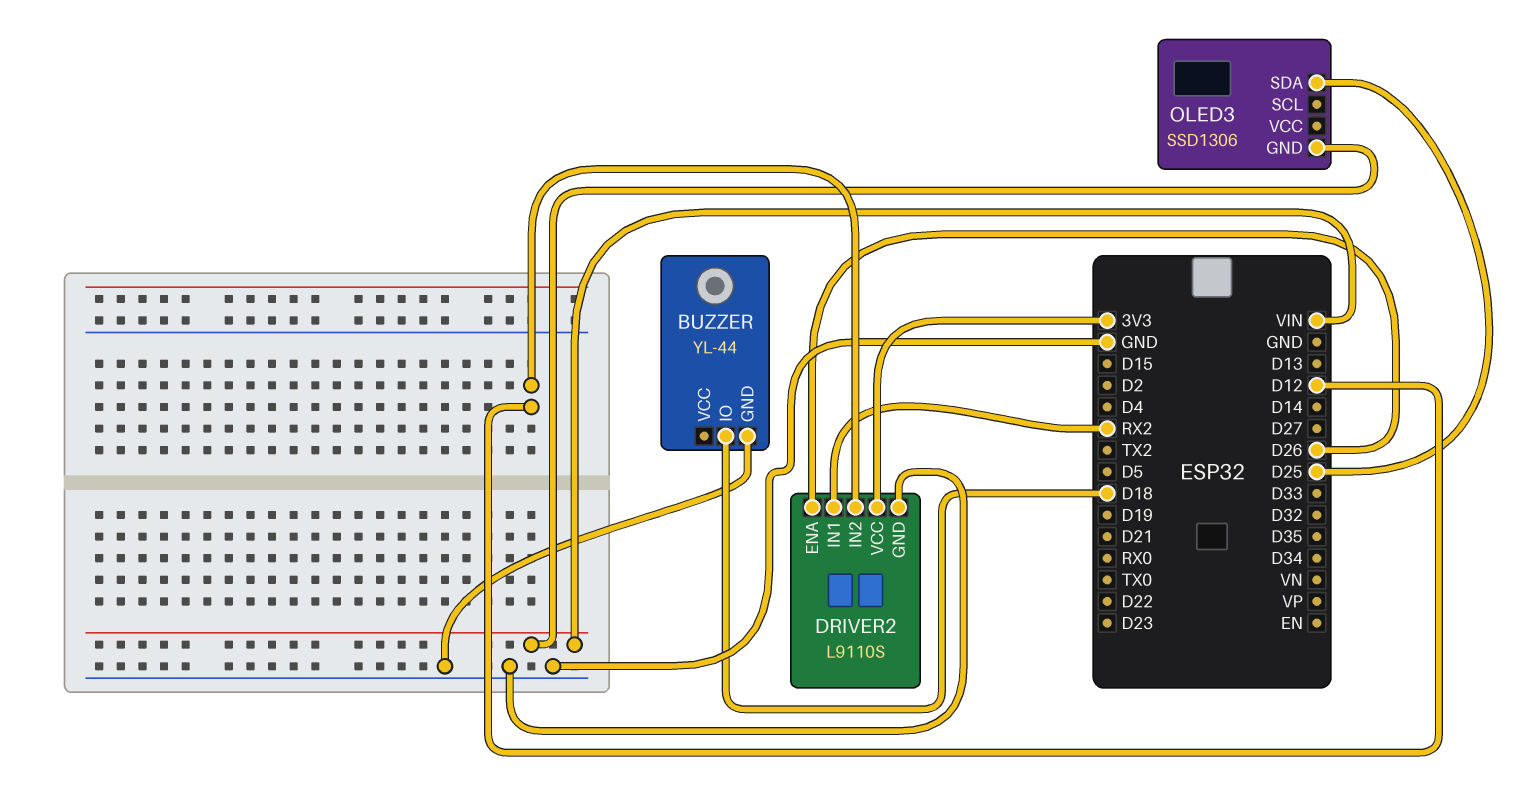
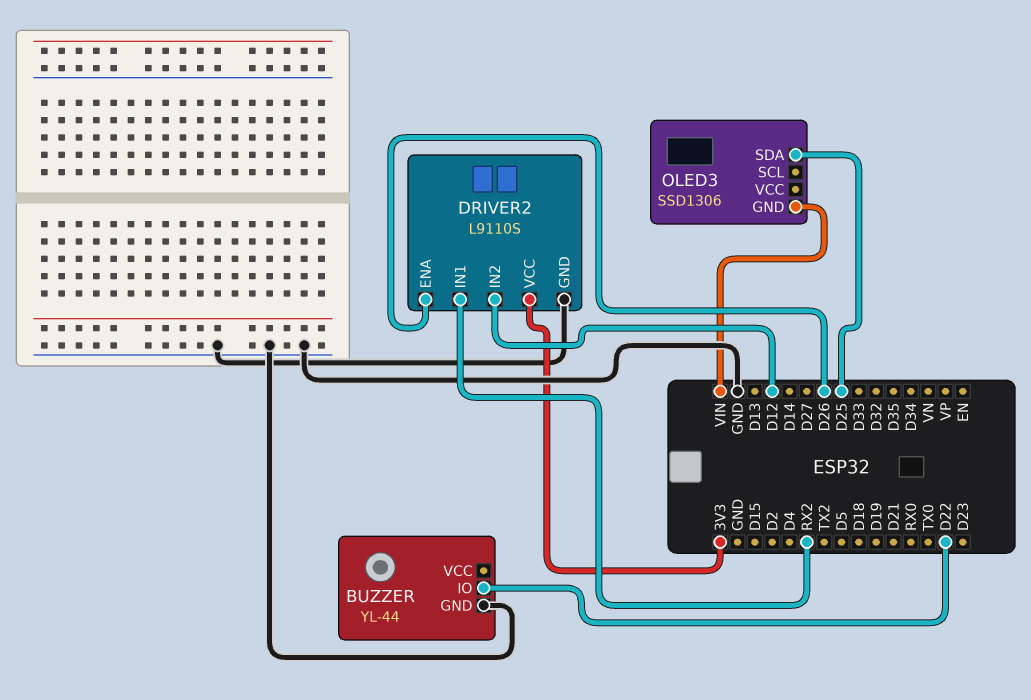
BUZZER pin IO: D18 -> D22

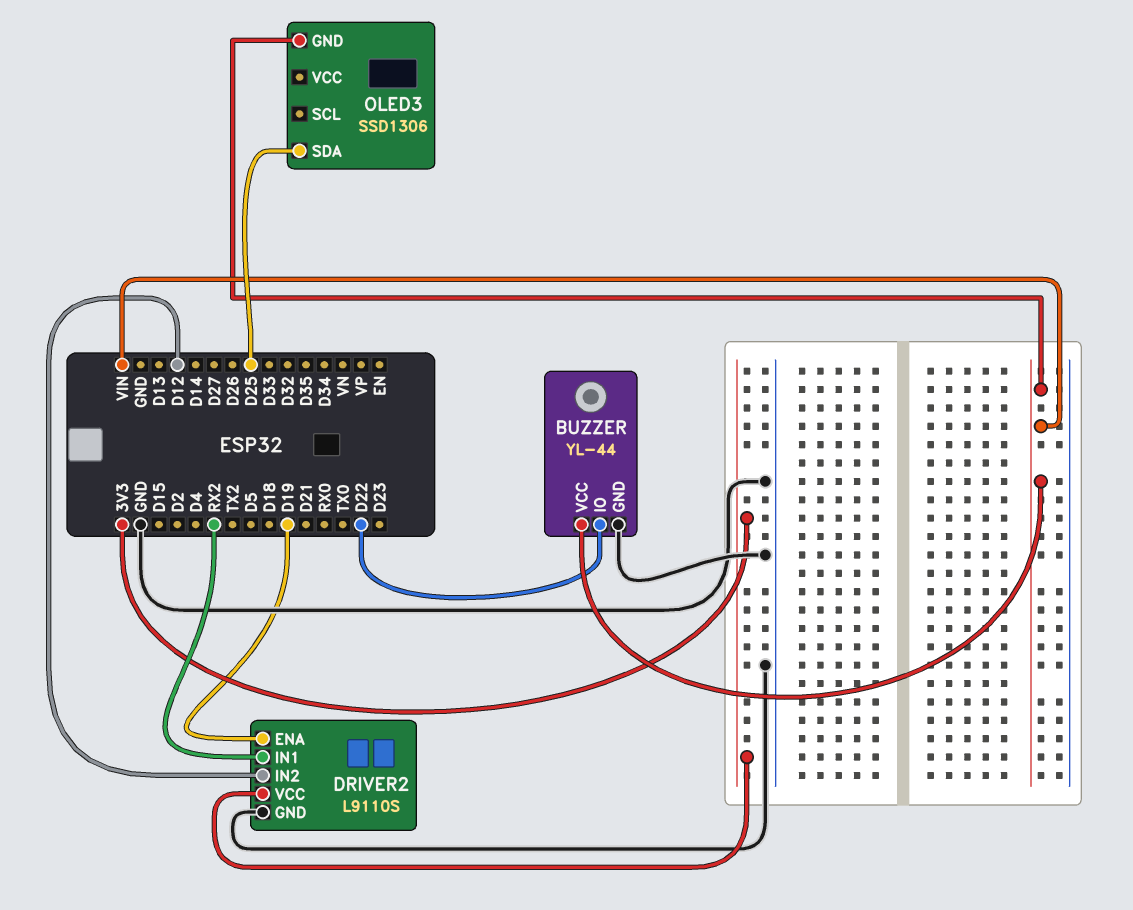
BUZZER pin VCC: none -> VIN
DRIVER2 pin ENA: D26 -> D19

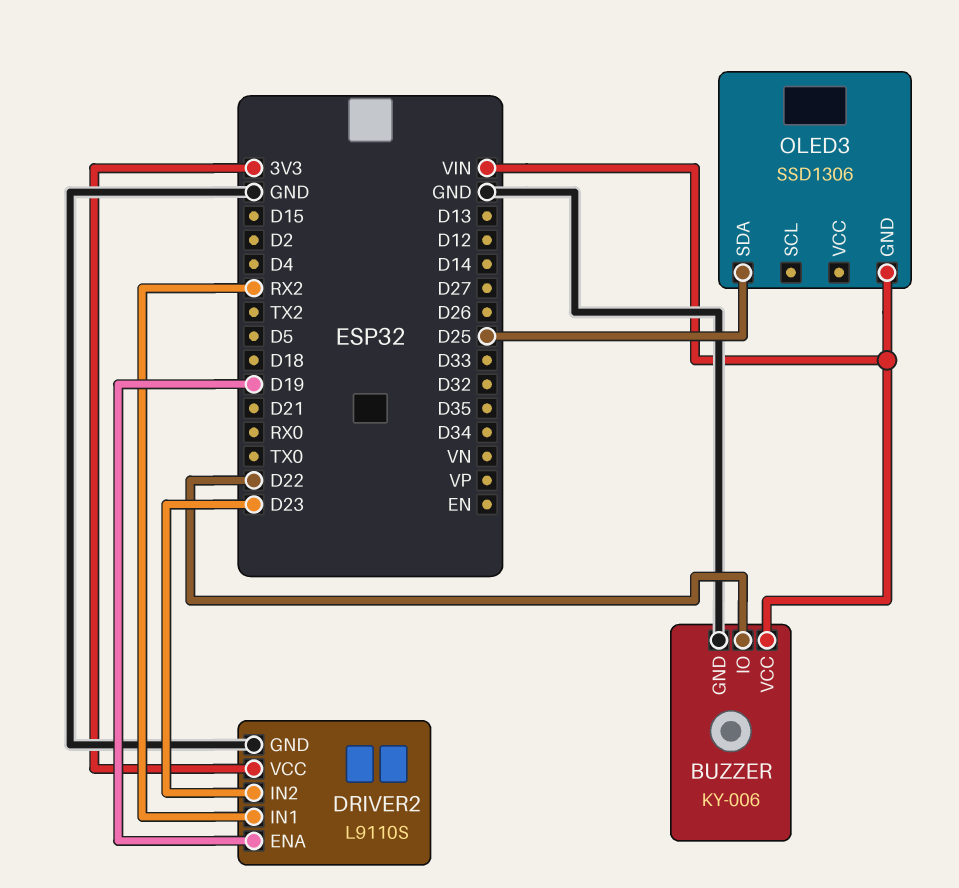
BUZZER: YL-44 -> KY-006
DRIVER2 pin IN2: D12 -> D23

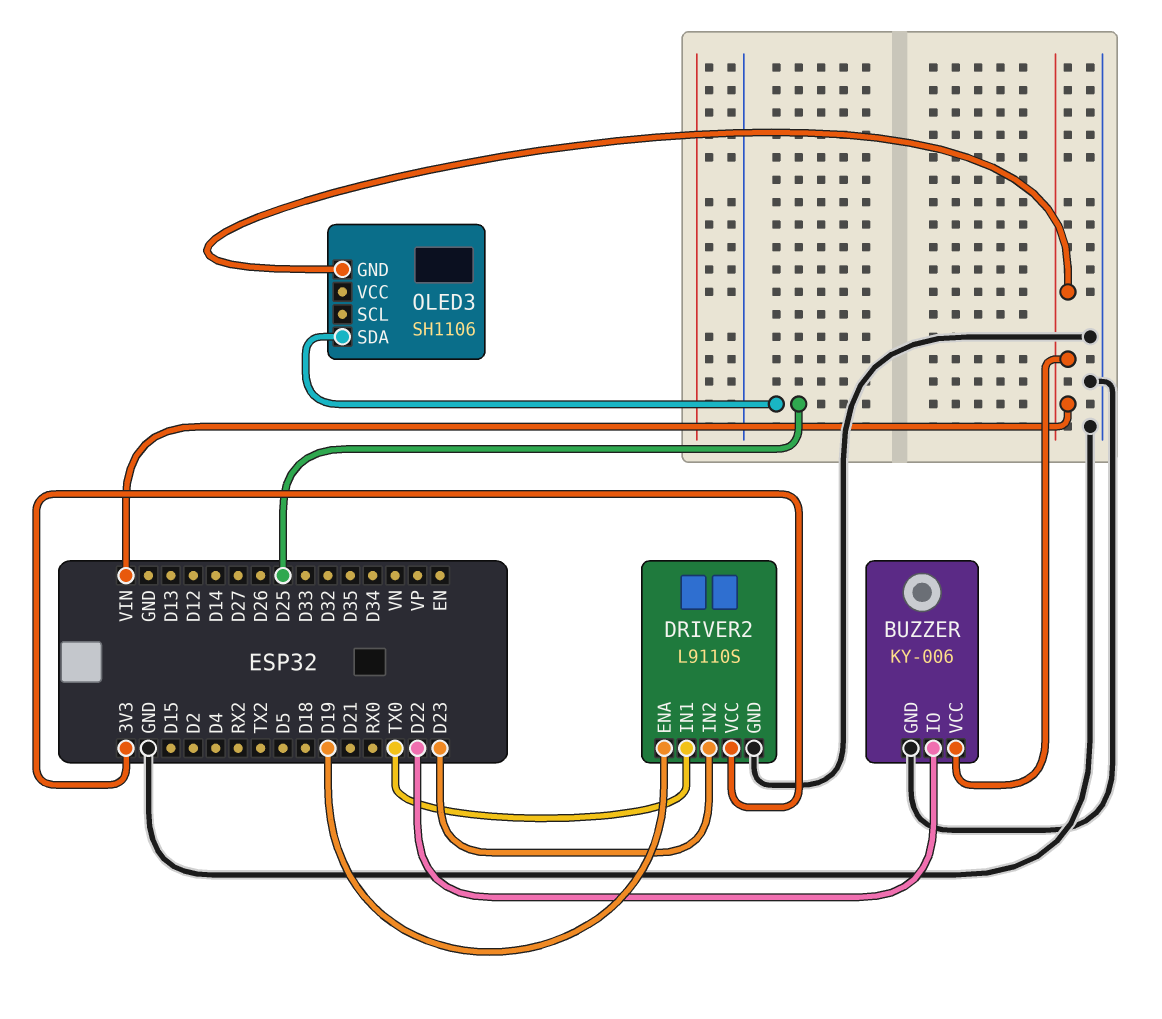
DRIVER2 pin IN1: RX2 -> TX0
OLED3: SSD1306 -> SH1106

